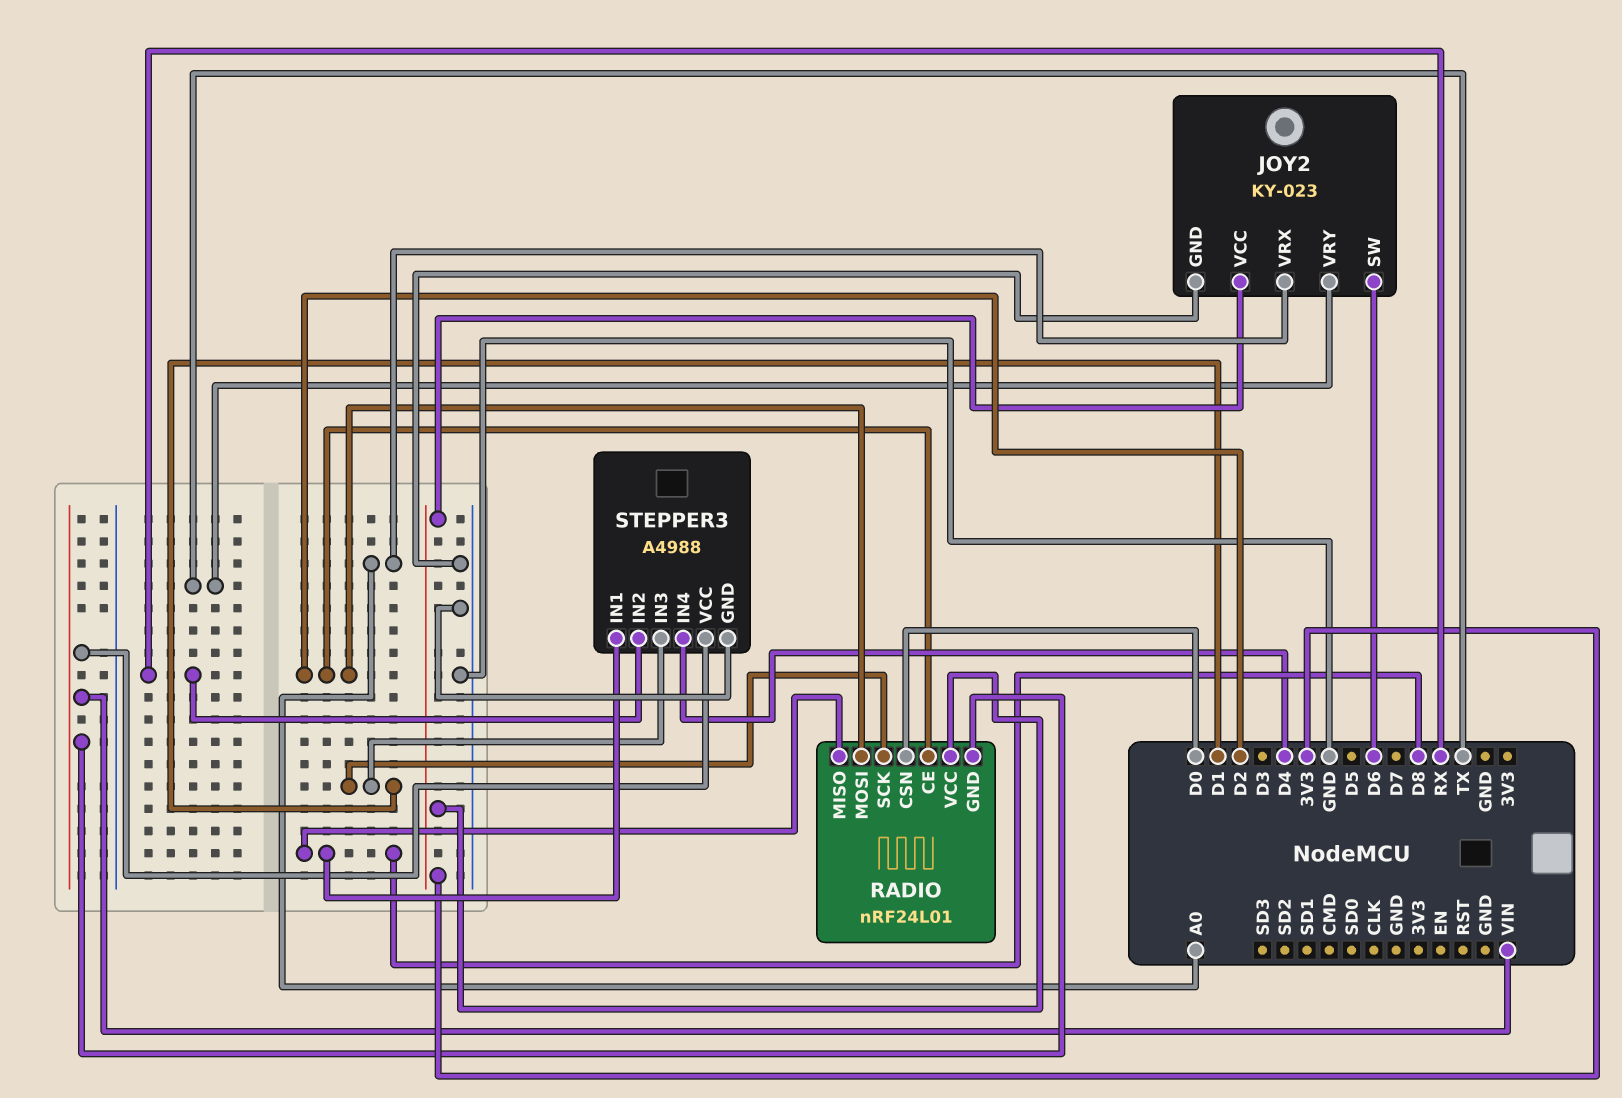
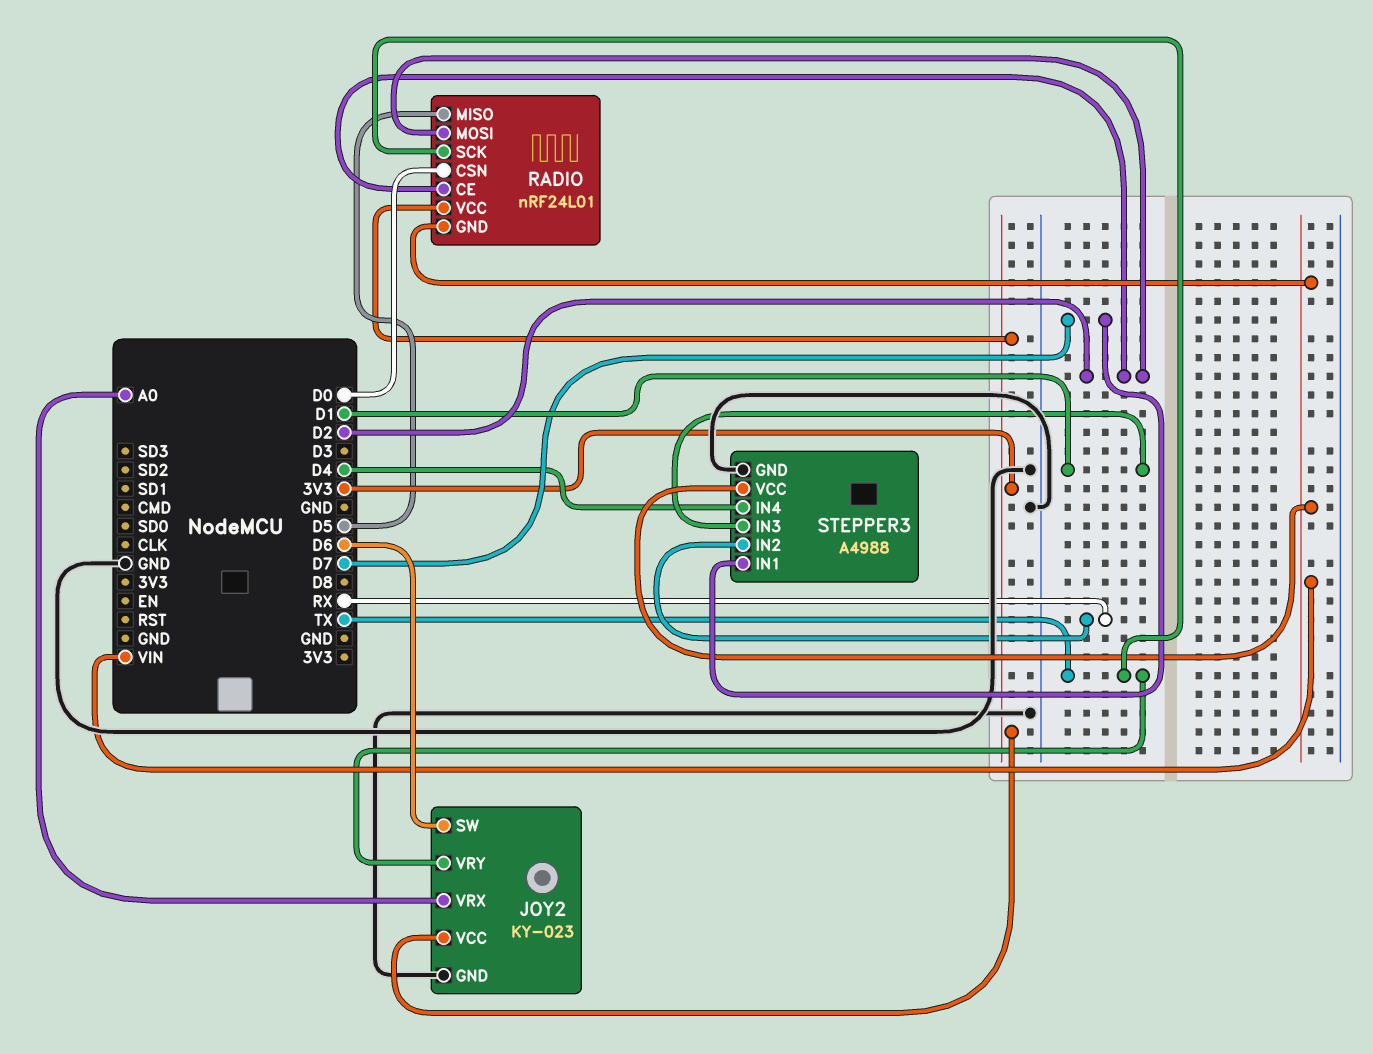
RADIO pin MISO: D8 -> D5
RADIO pin SCK: D1 -> TX
STEPPER3 pin IN1: D8 -> D7

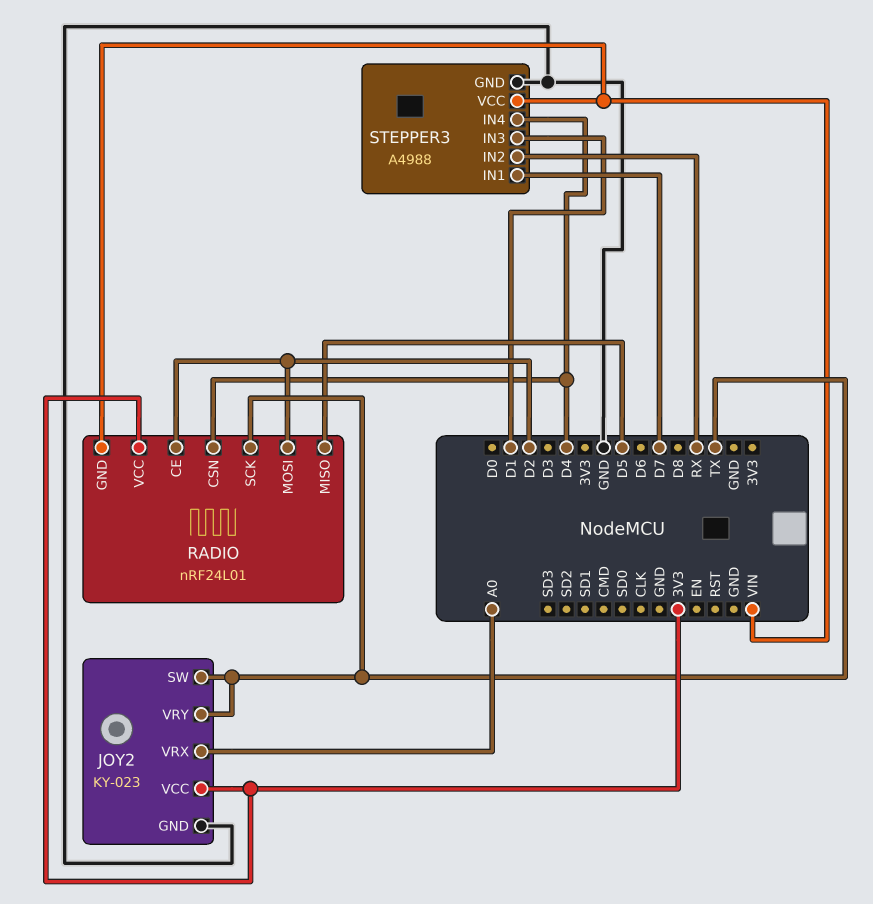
JOY2 pin SW: D6 -> TX
RADIO pin CSN: D0 -> D4

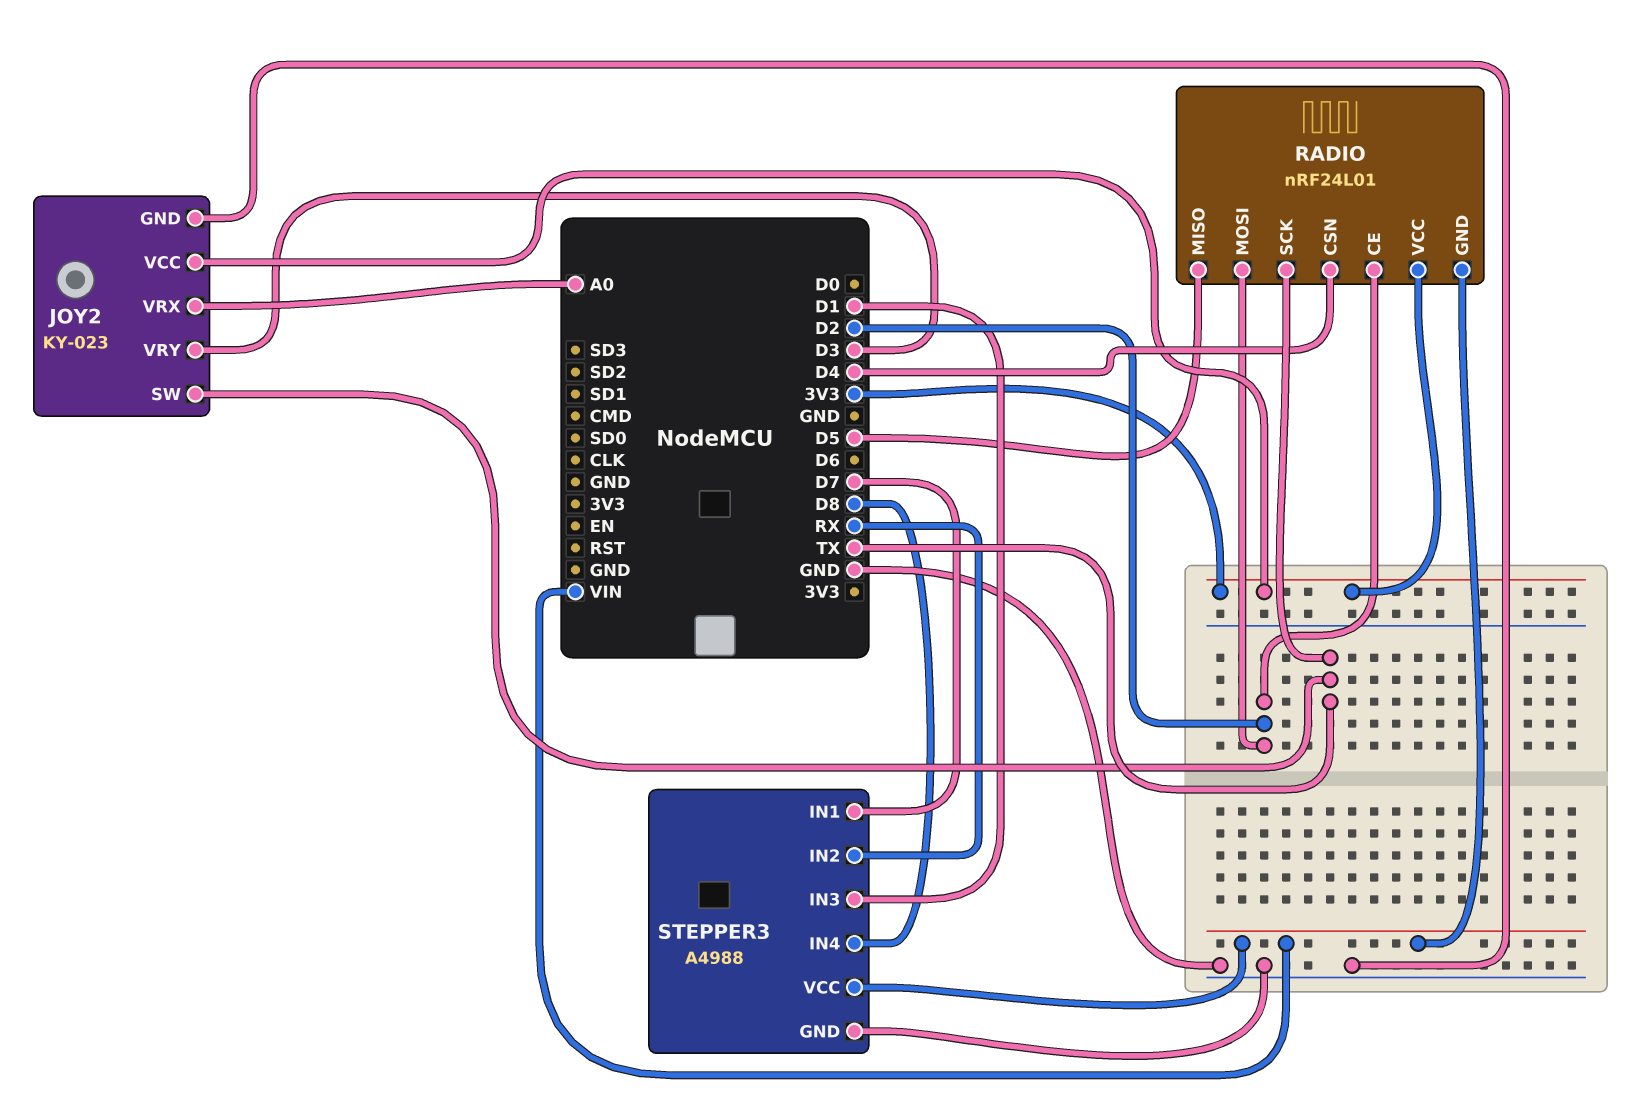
JOY2 pin VRY: TX -> D3
STEPPER3 pin IN4: D4 -> D8

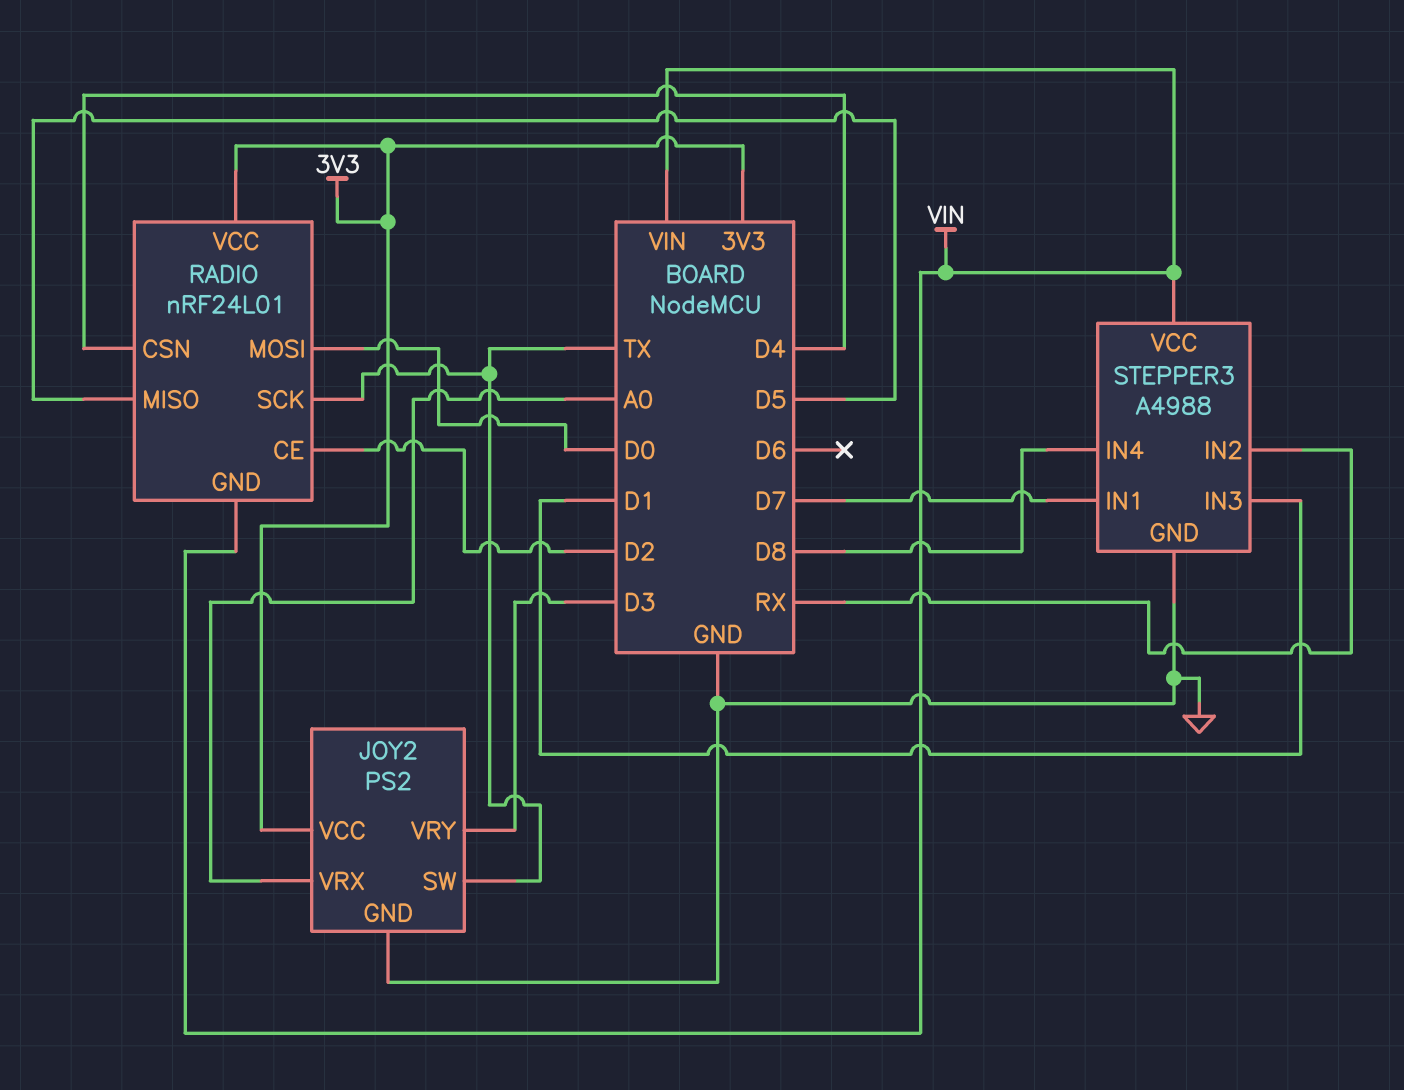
JOY2: KY-023 -> PS2
RADIO pin MOSI: D2 -> D0

